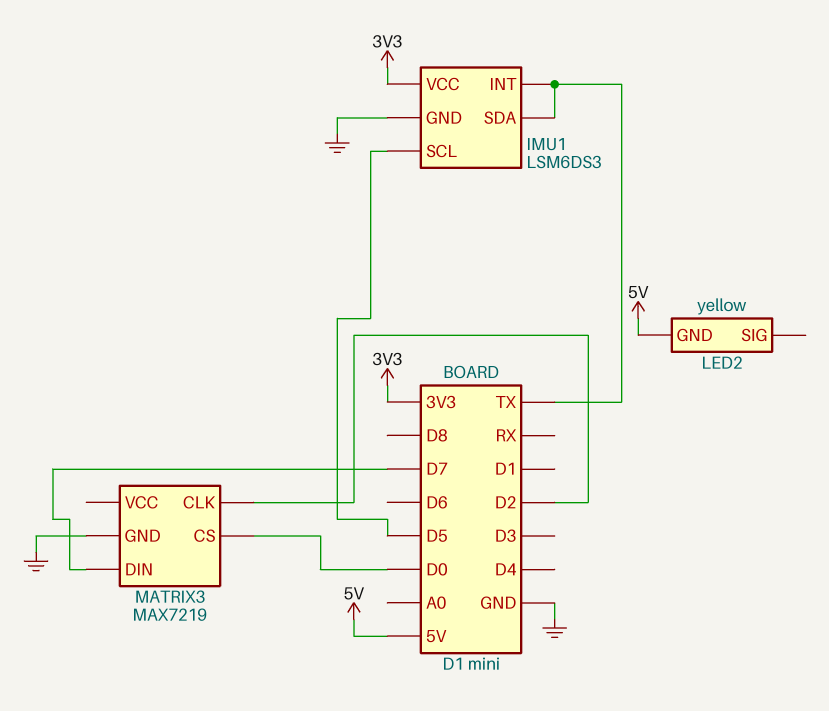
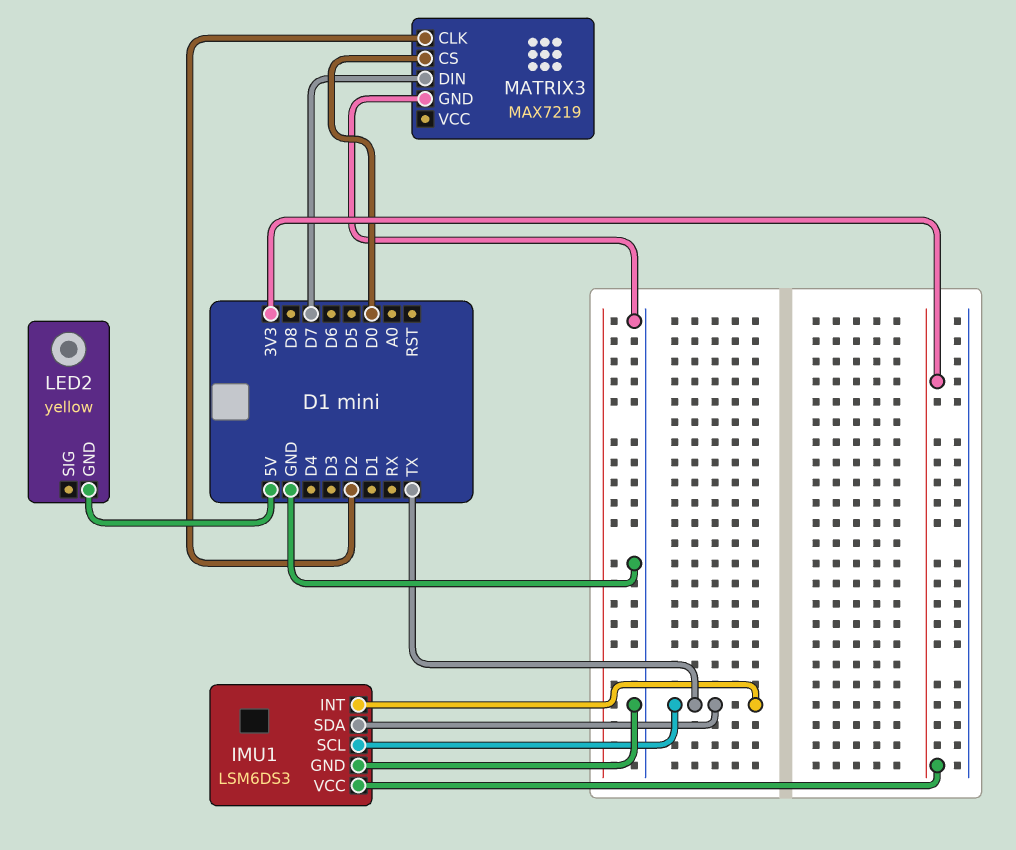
IMU1 pin SCL: D5 -> TX

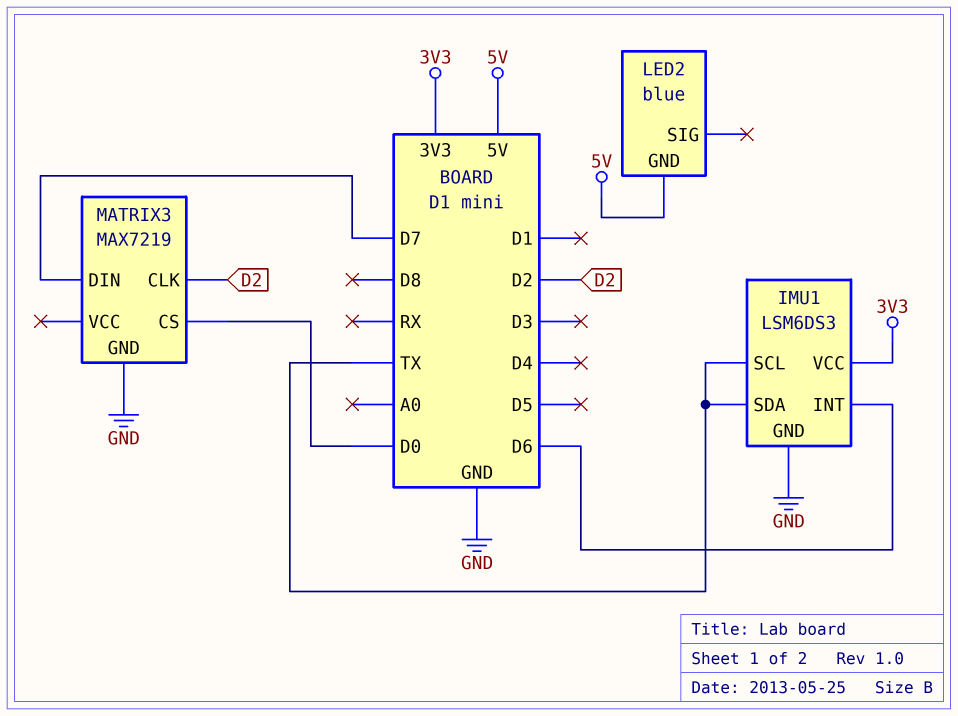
IMU1 pin INT: TX -> D6
LED2: yellow -> blue

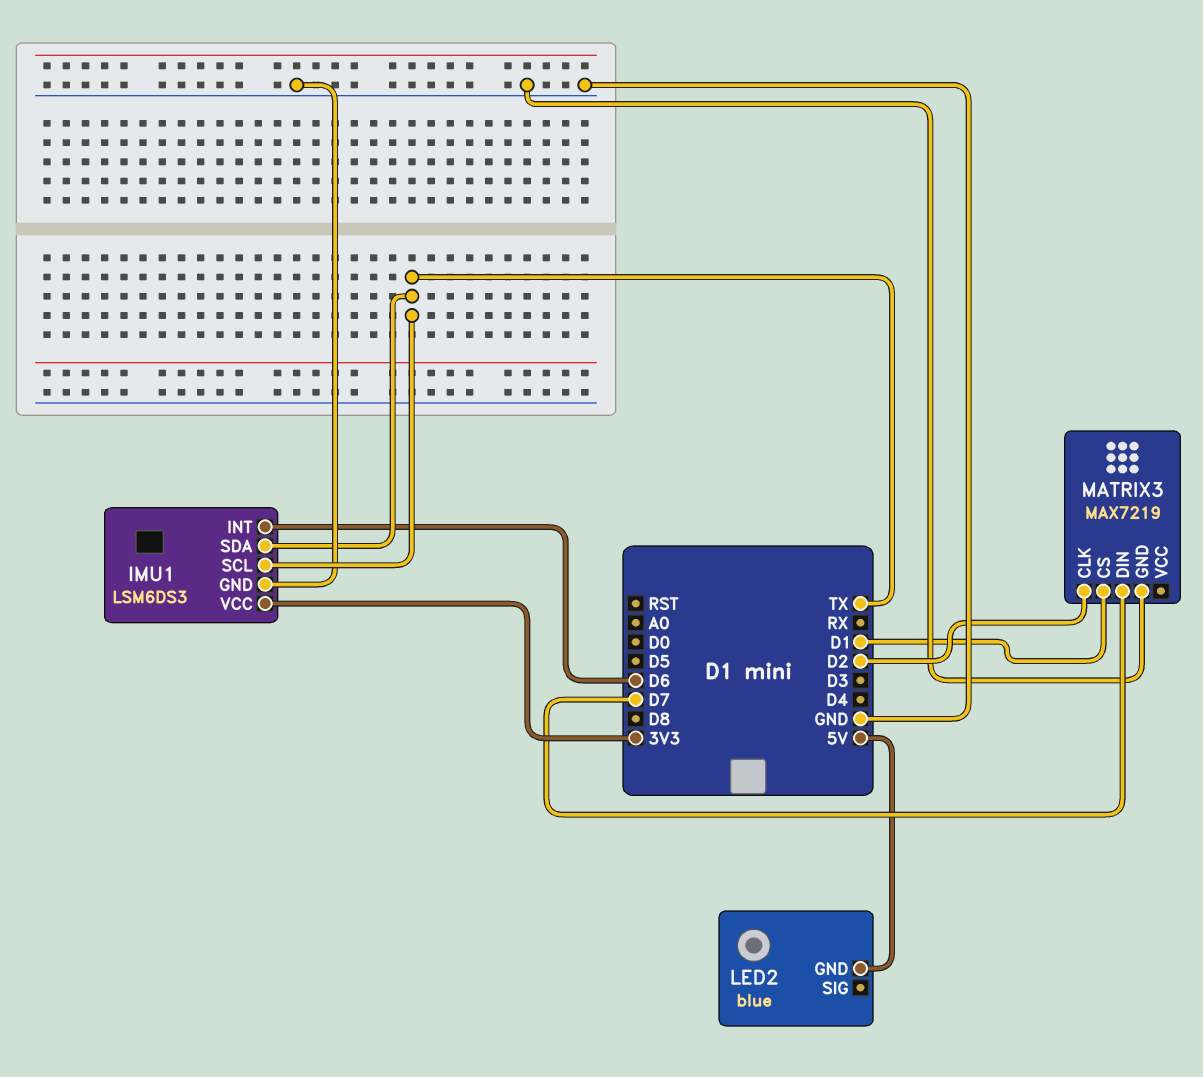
MATRIX3 pin CS: D0 -> D1

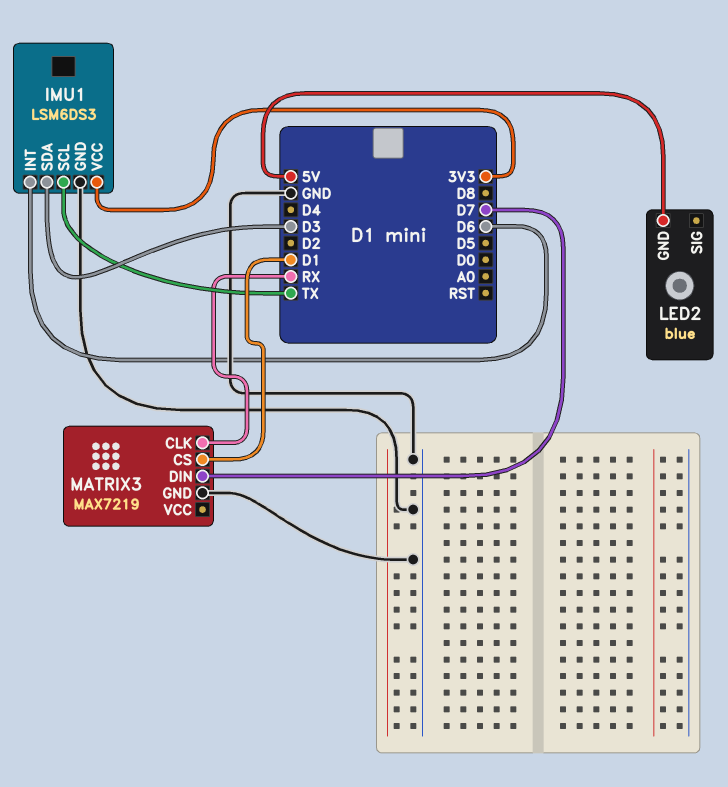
IMU1 pin SDA: TX -> D3
MATRIX3 pin CLK: D2 -> RX

